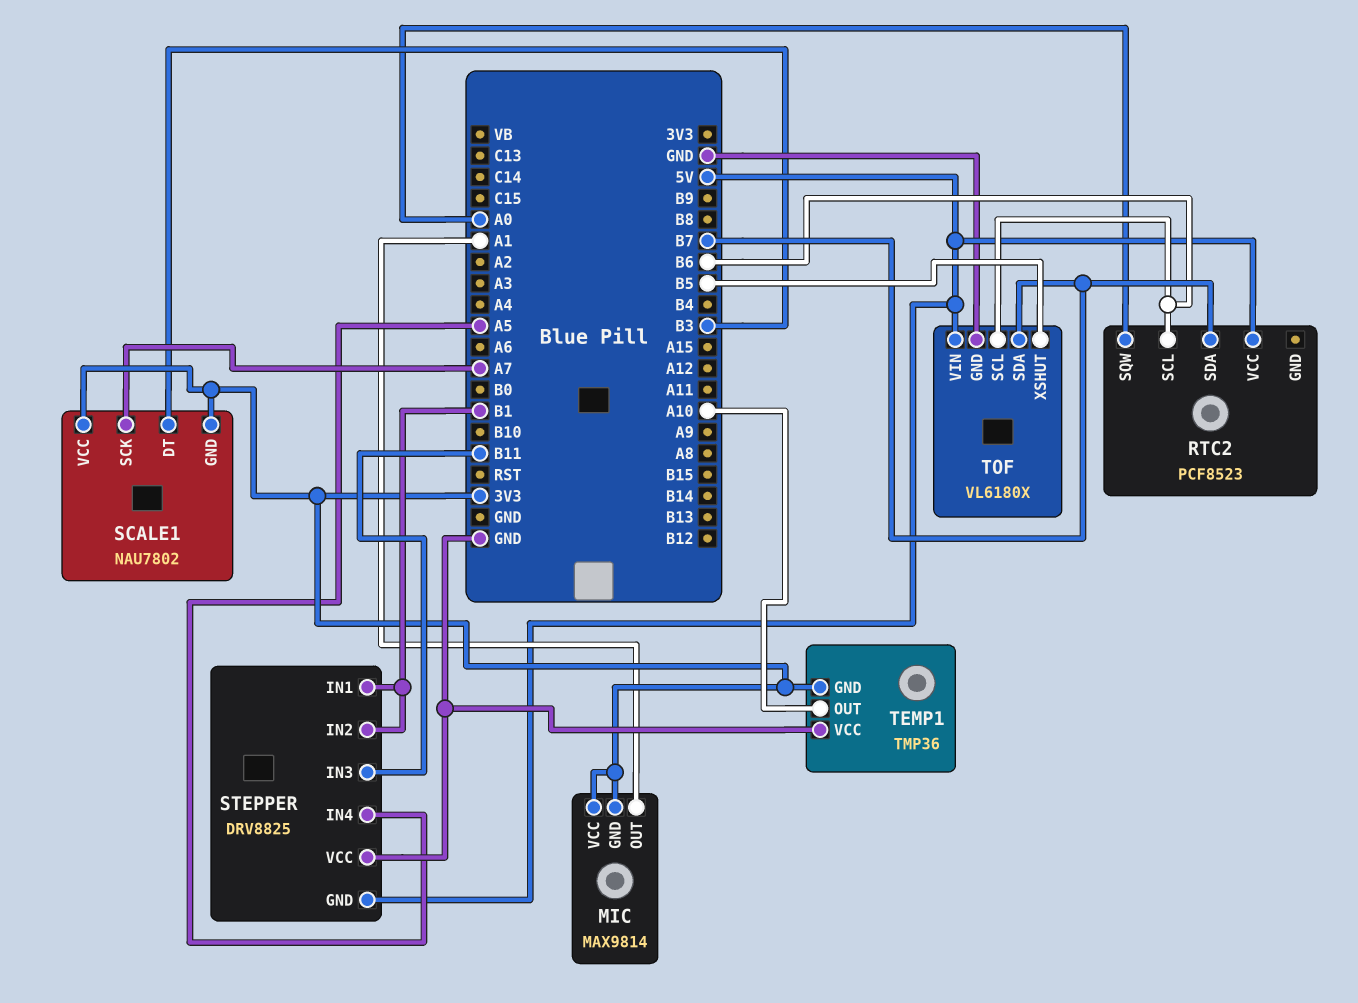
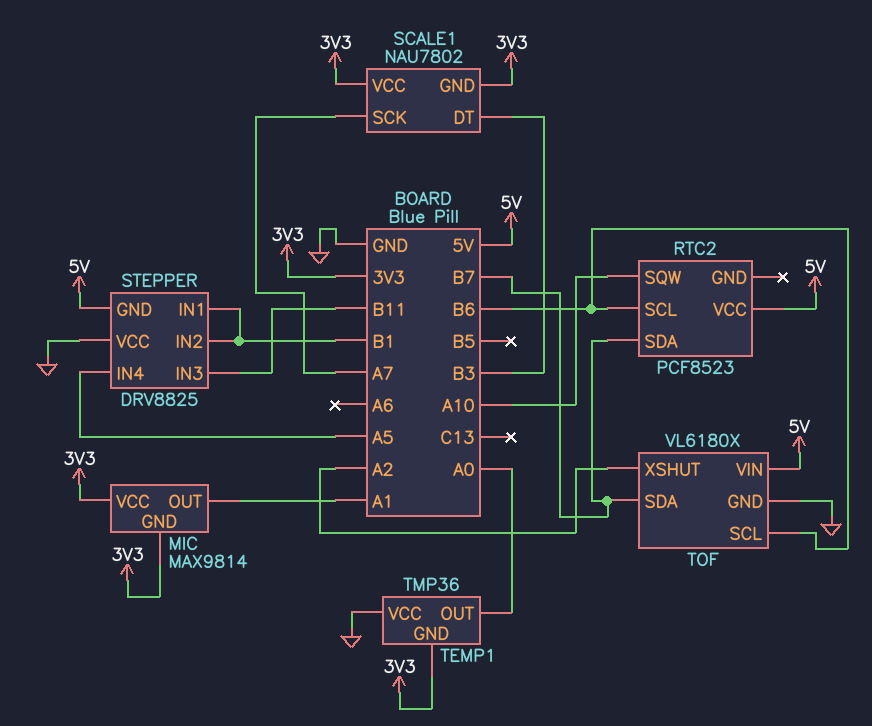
RTC2 pin SQW: A0 -> A10
TEMP1 pin OUT: A10 -> A0
TOF pin XSHUT: B5 -> A2

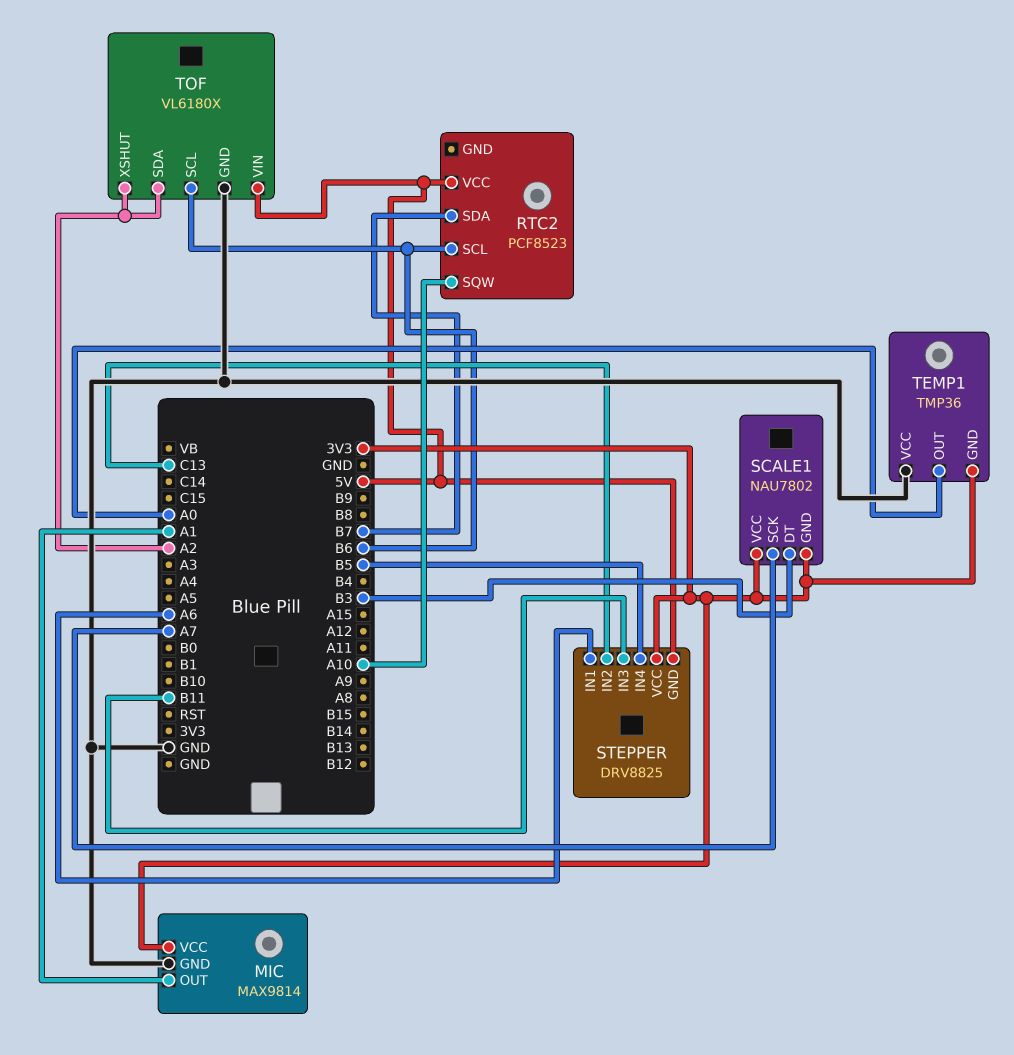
MIC pin GND: 3V3 -> GND
STEPPER pin IN1: B1 -> A6
STEPPER pin IN2: B1 -> C13
STEPPER pin IN4: A5 -> B5
STEPPER pin VCC: GND -> 3V3
TOF pin SDA: B7 -> A2

